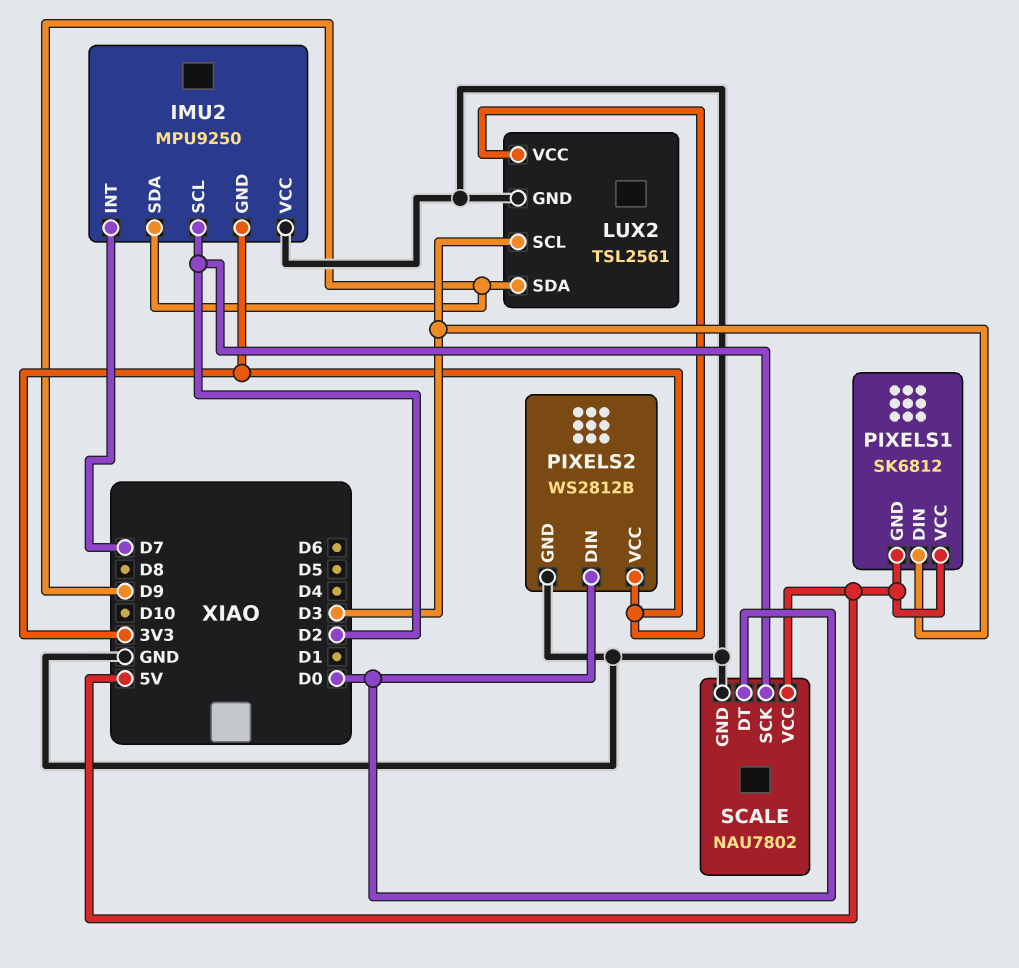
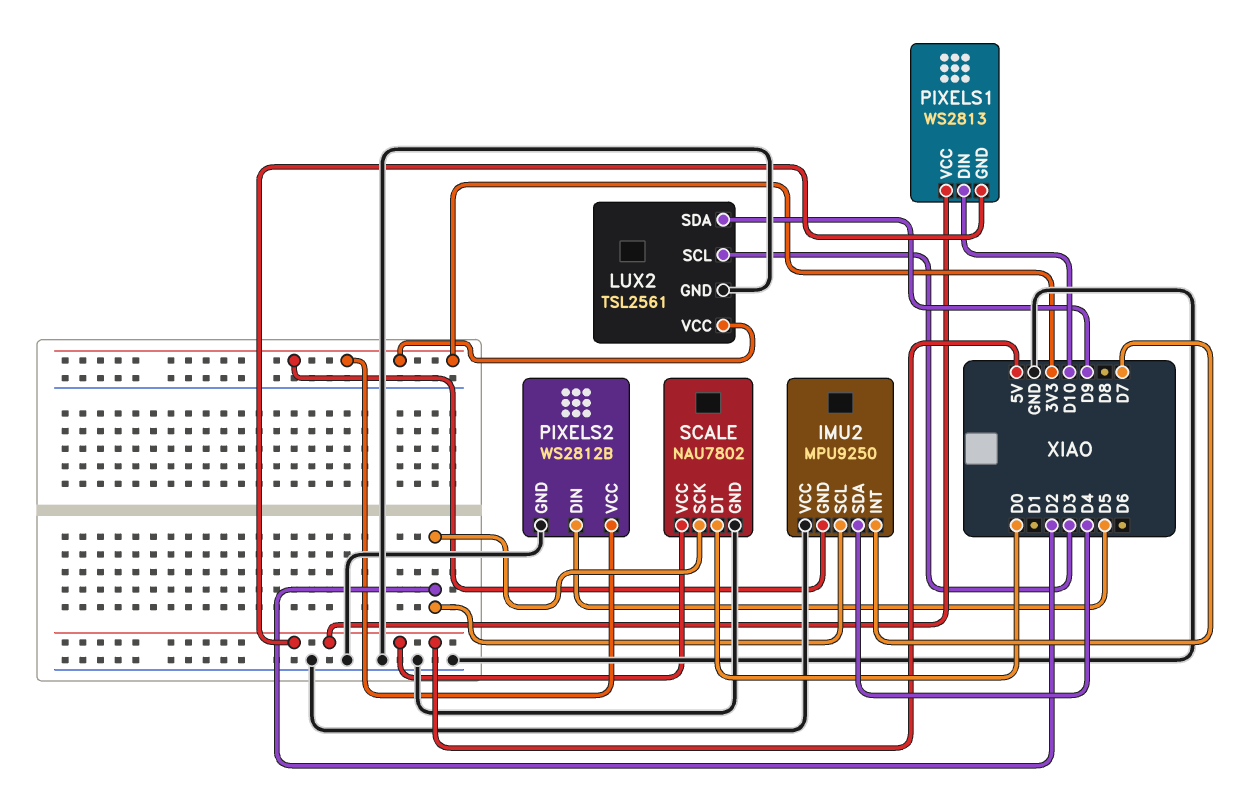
IMU2 pin SDA: D9 -> D4
PIXELS1: SK6812 -> WS2813
PIXELS1 pin DIN: D3 -> D10
PIXELS2 pin DIN: D0 -> D5

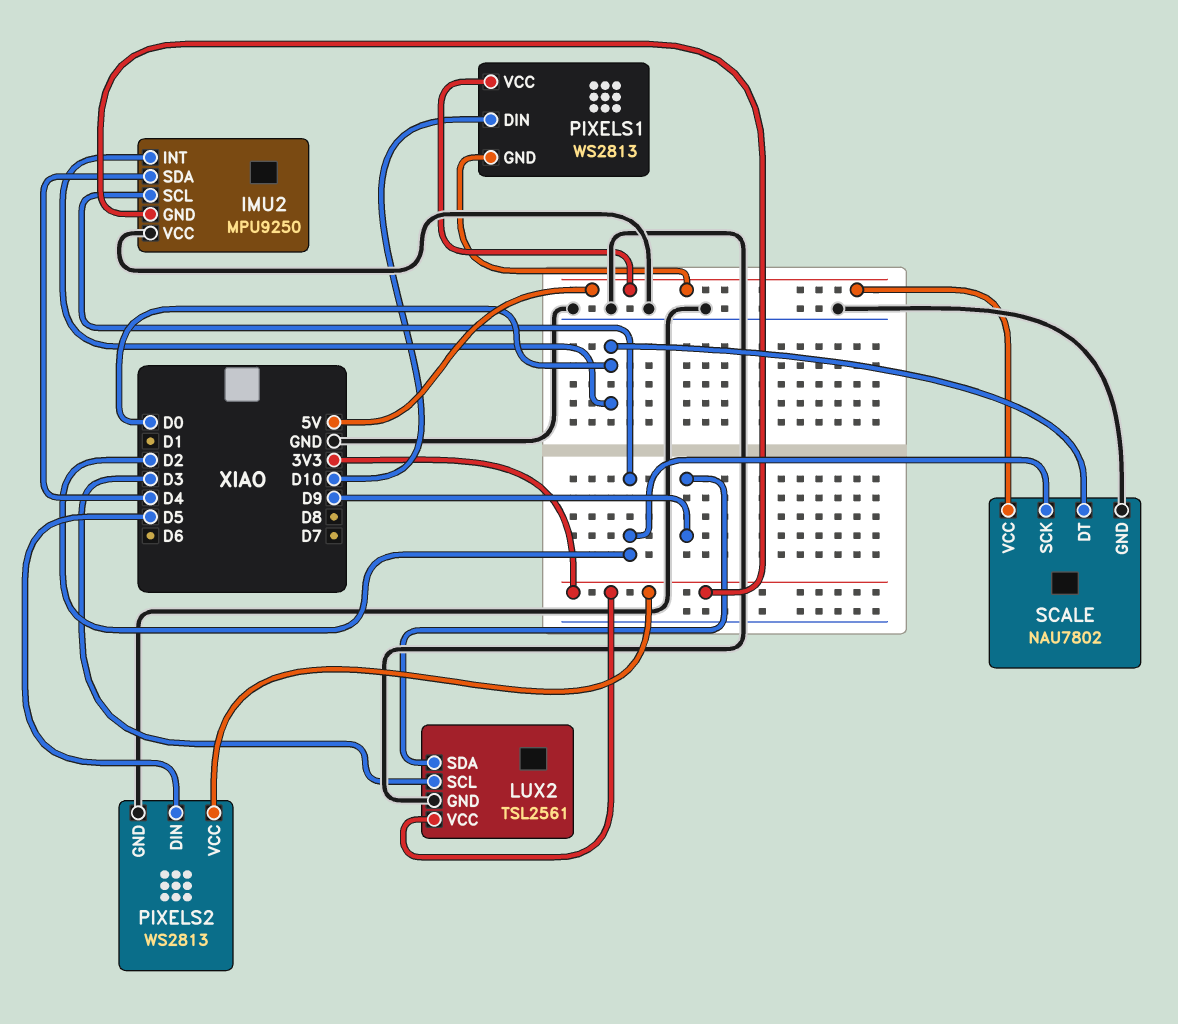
IMU2 pin INT: D7 -> D0
PIXELS2: WS2812B -> WS2813

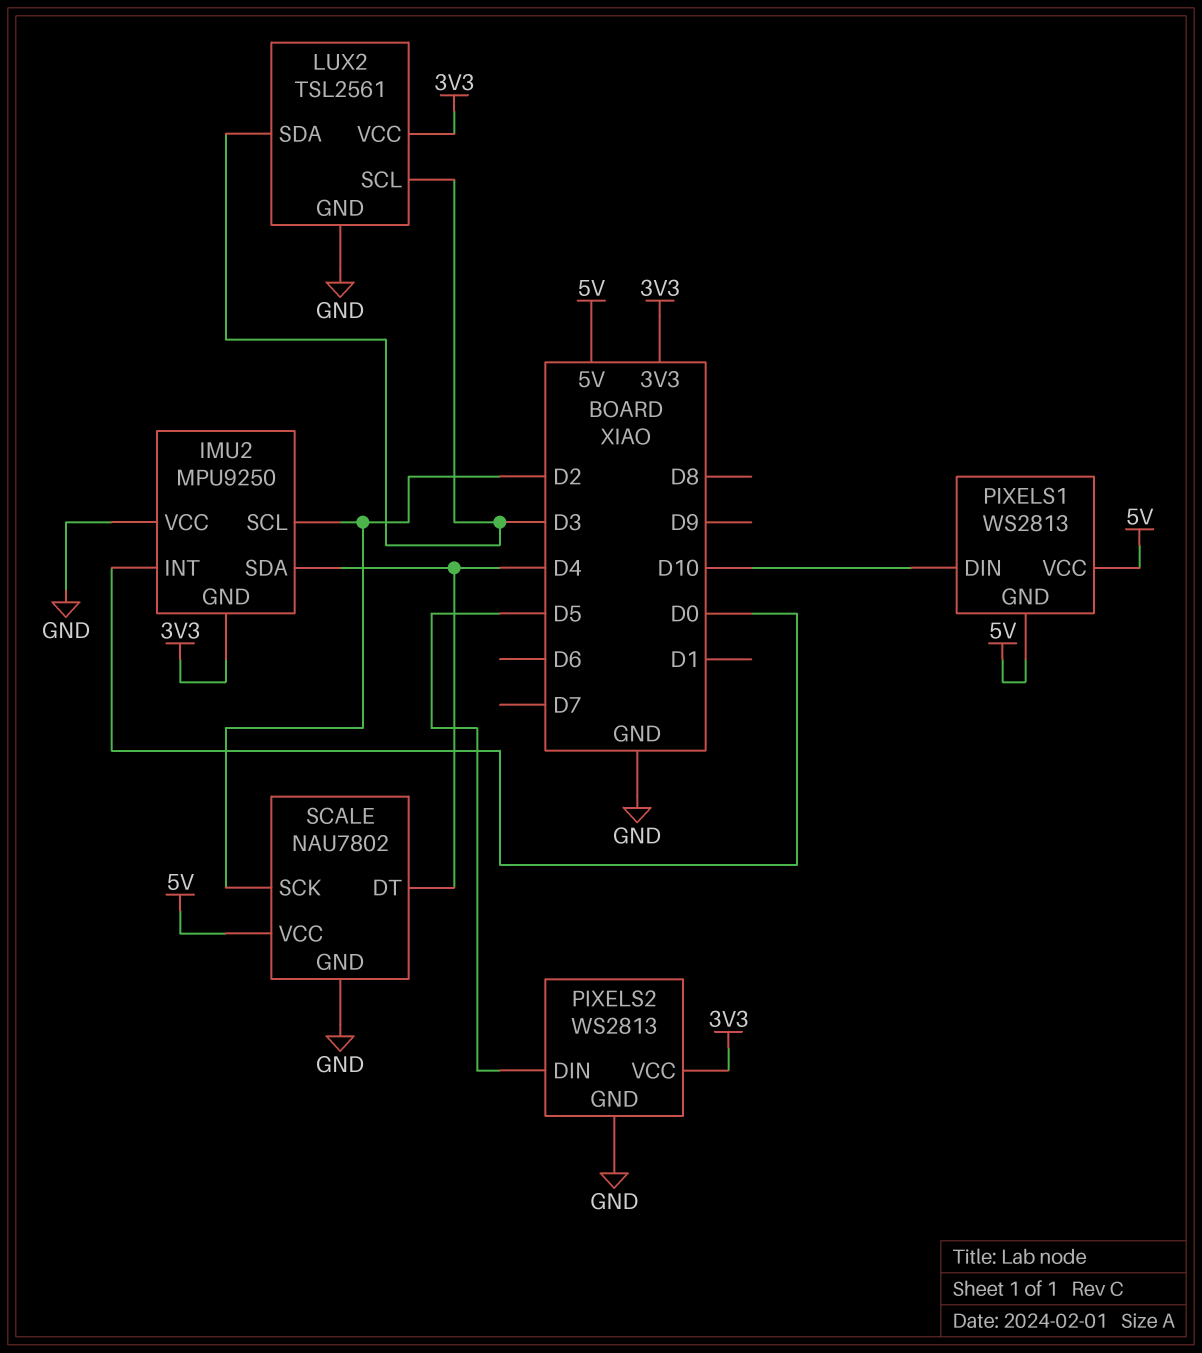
LUX2 pin SDA: D9 -> D3
SCALE pin DT: D0 -> D4

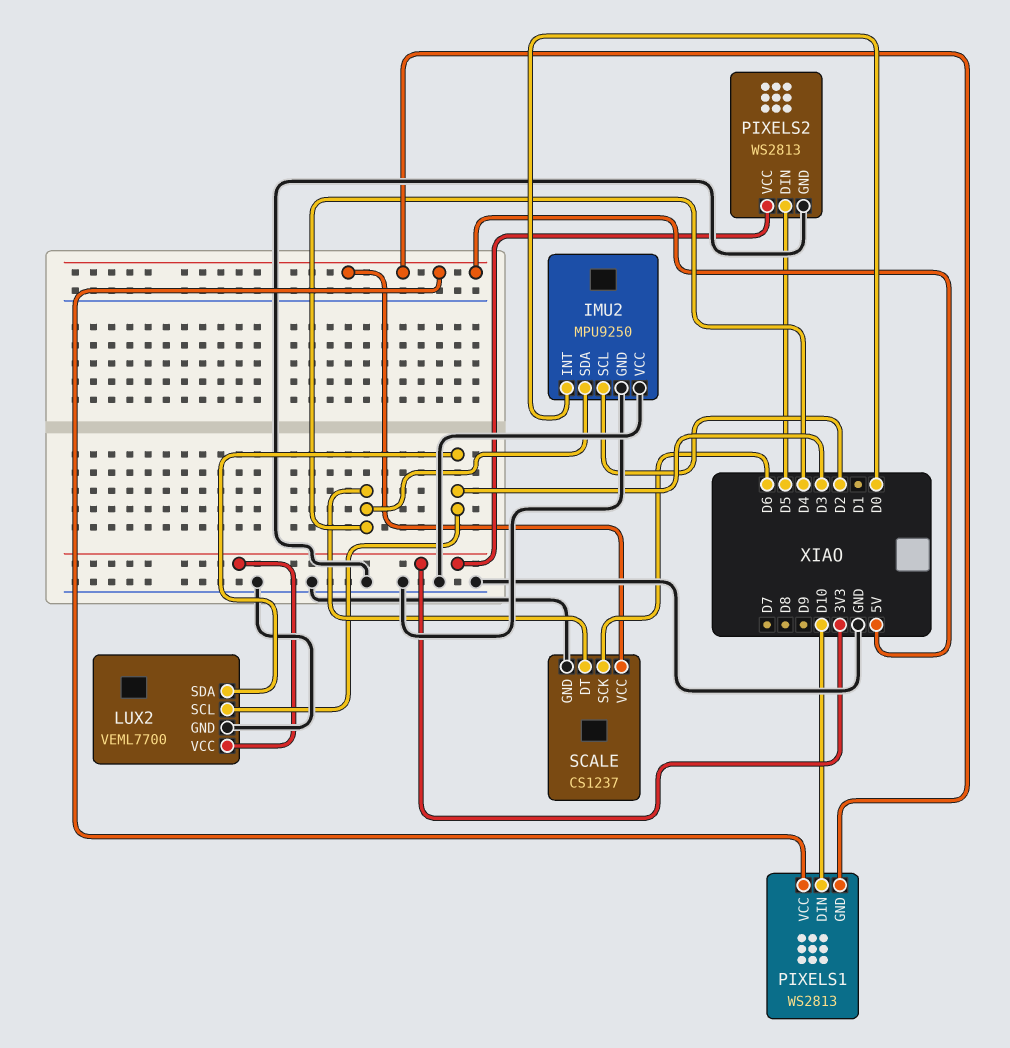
IMU2 pin GND: 3V3 -> GND
LUX2: TSL2561 -> VEML7700
SCALE: NAU7802 -> CS1237
SCALE pin SCK: D2 -> D6

